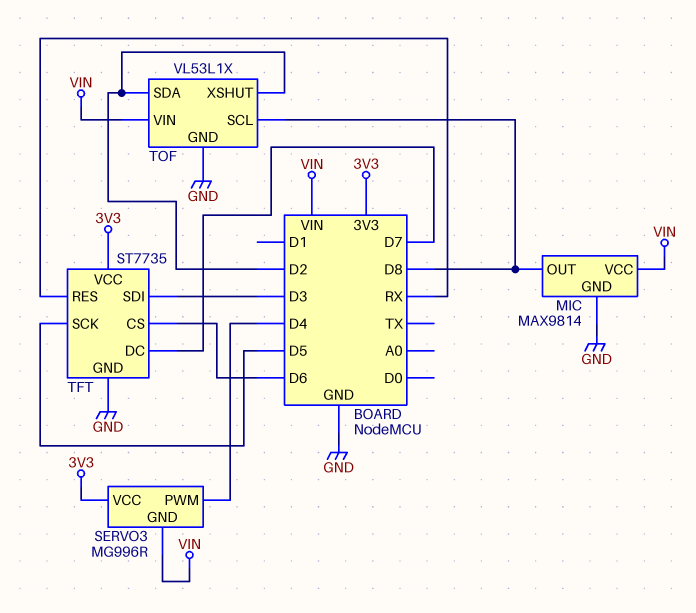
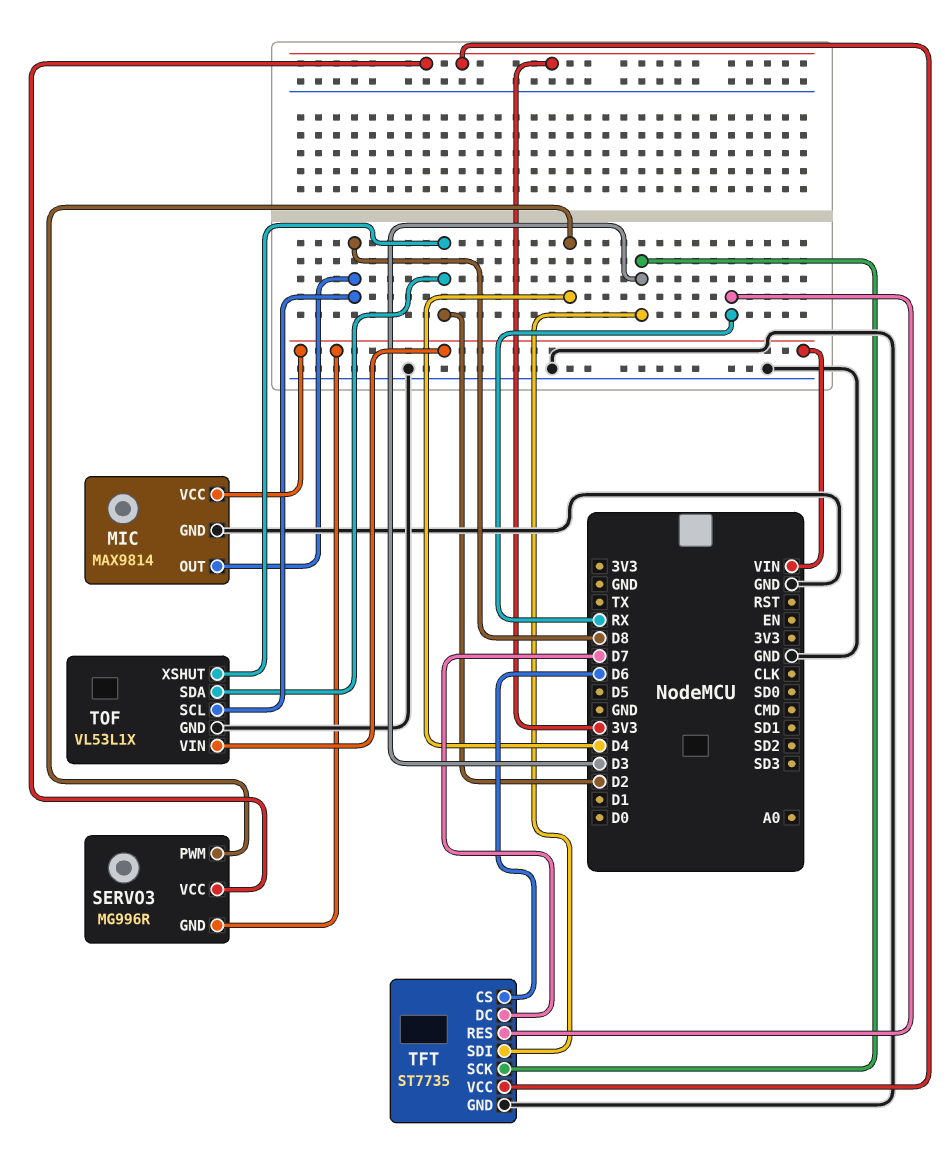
TFT pin SCK: D5 -> D3

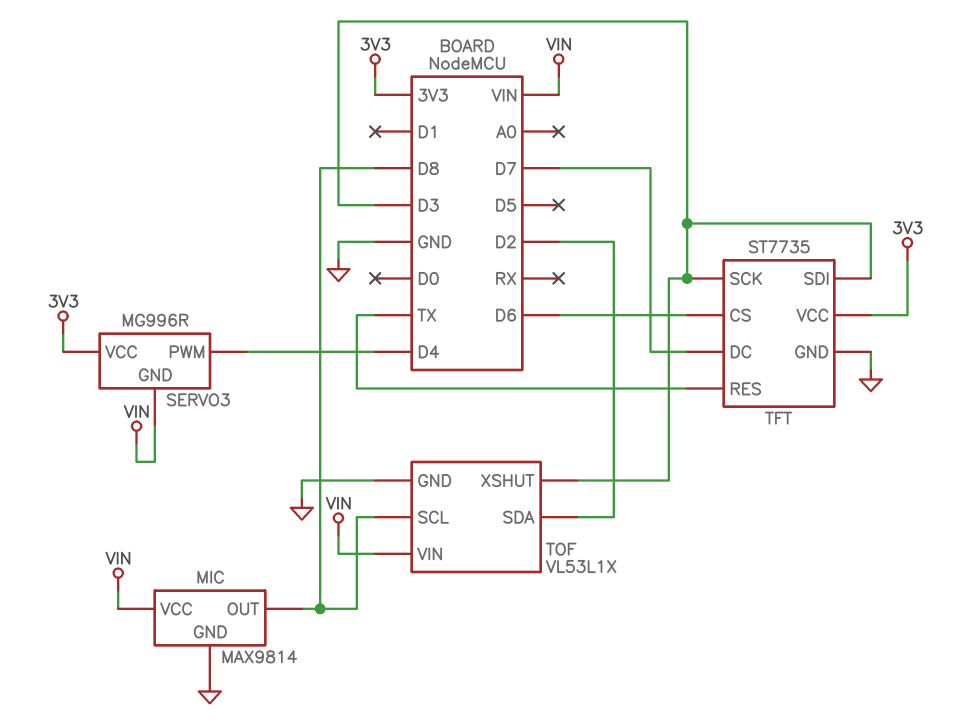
TFT pin RES: RX -> TX
TOF pin XSHUT: D2 -> D3

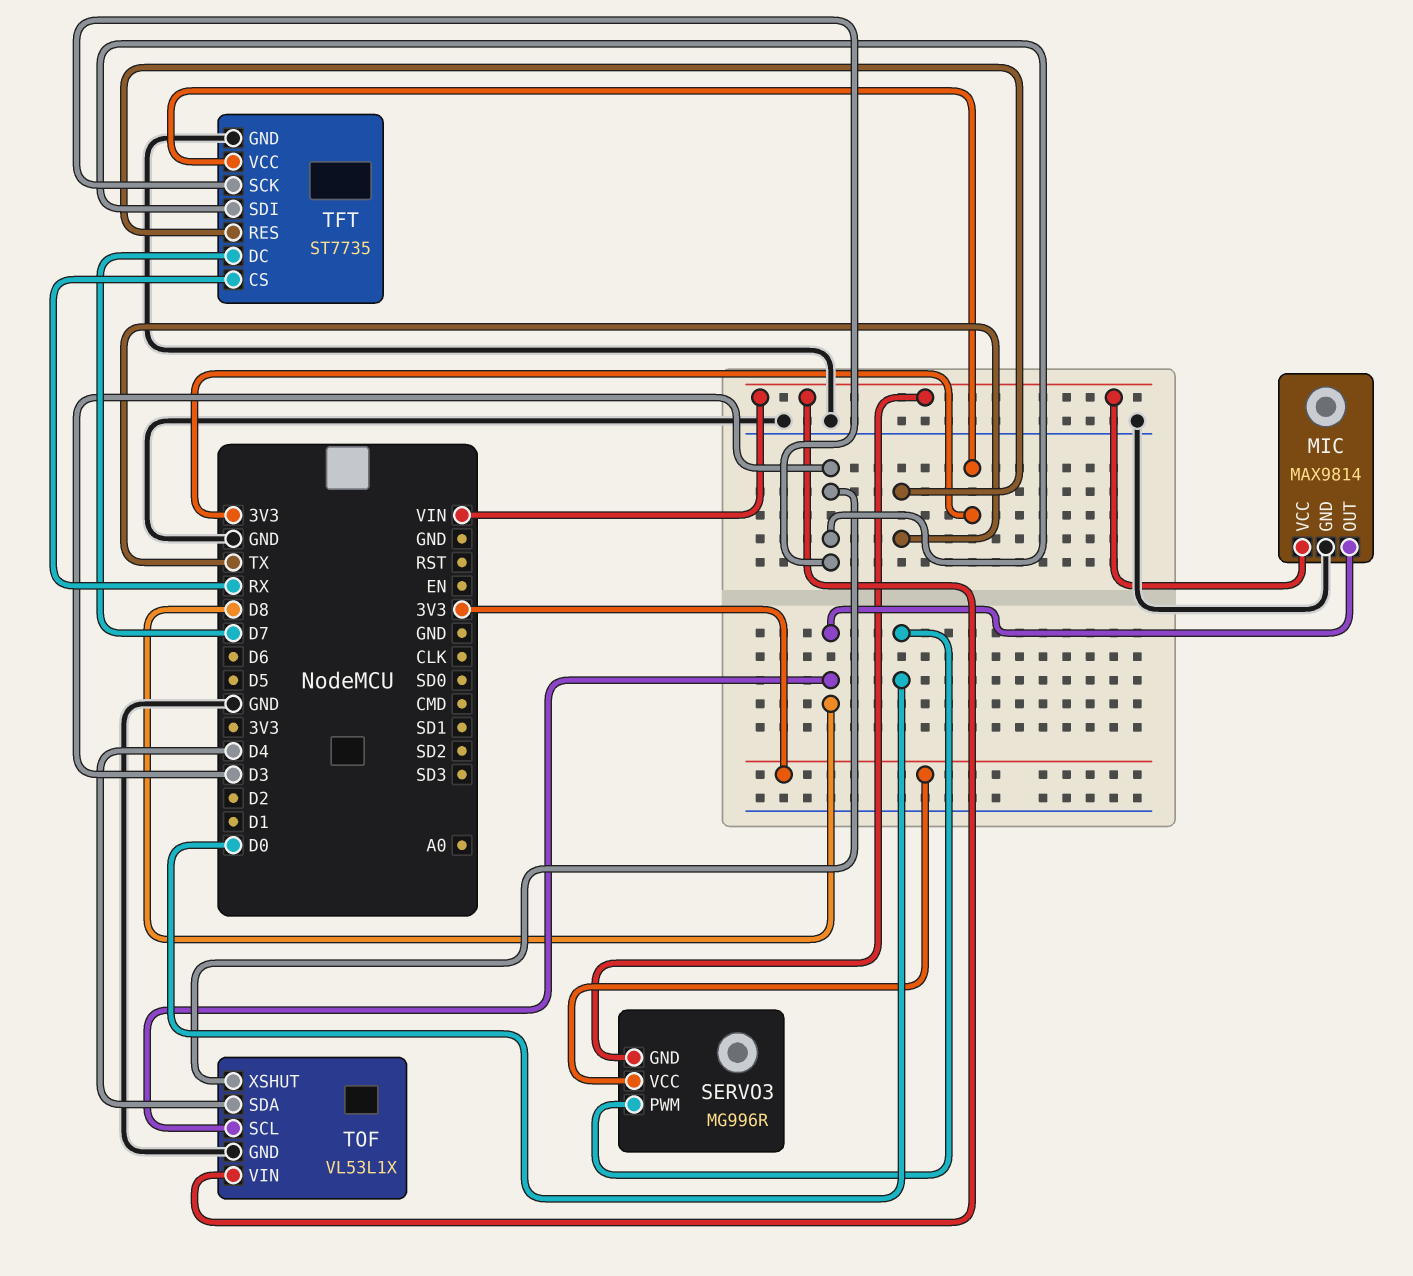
SERVO3 pin PWM: D4 -> D0
TFT pin CS: D6 -> RX
TOF pin SDA: D2 -> D4

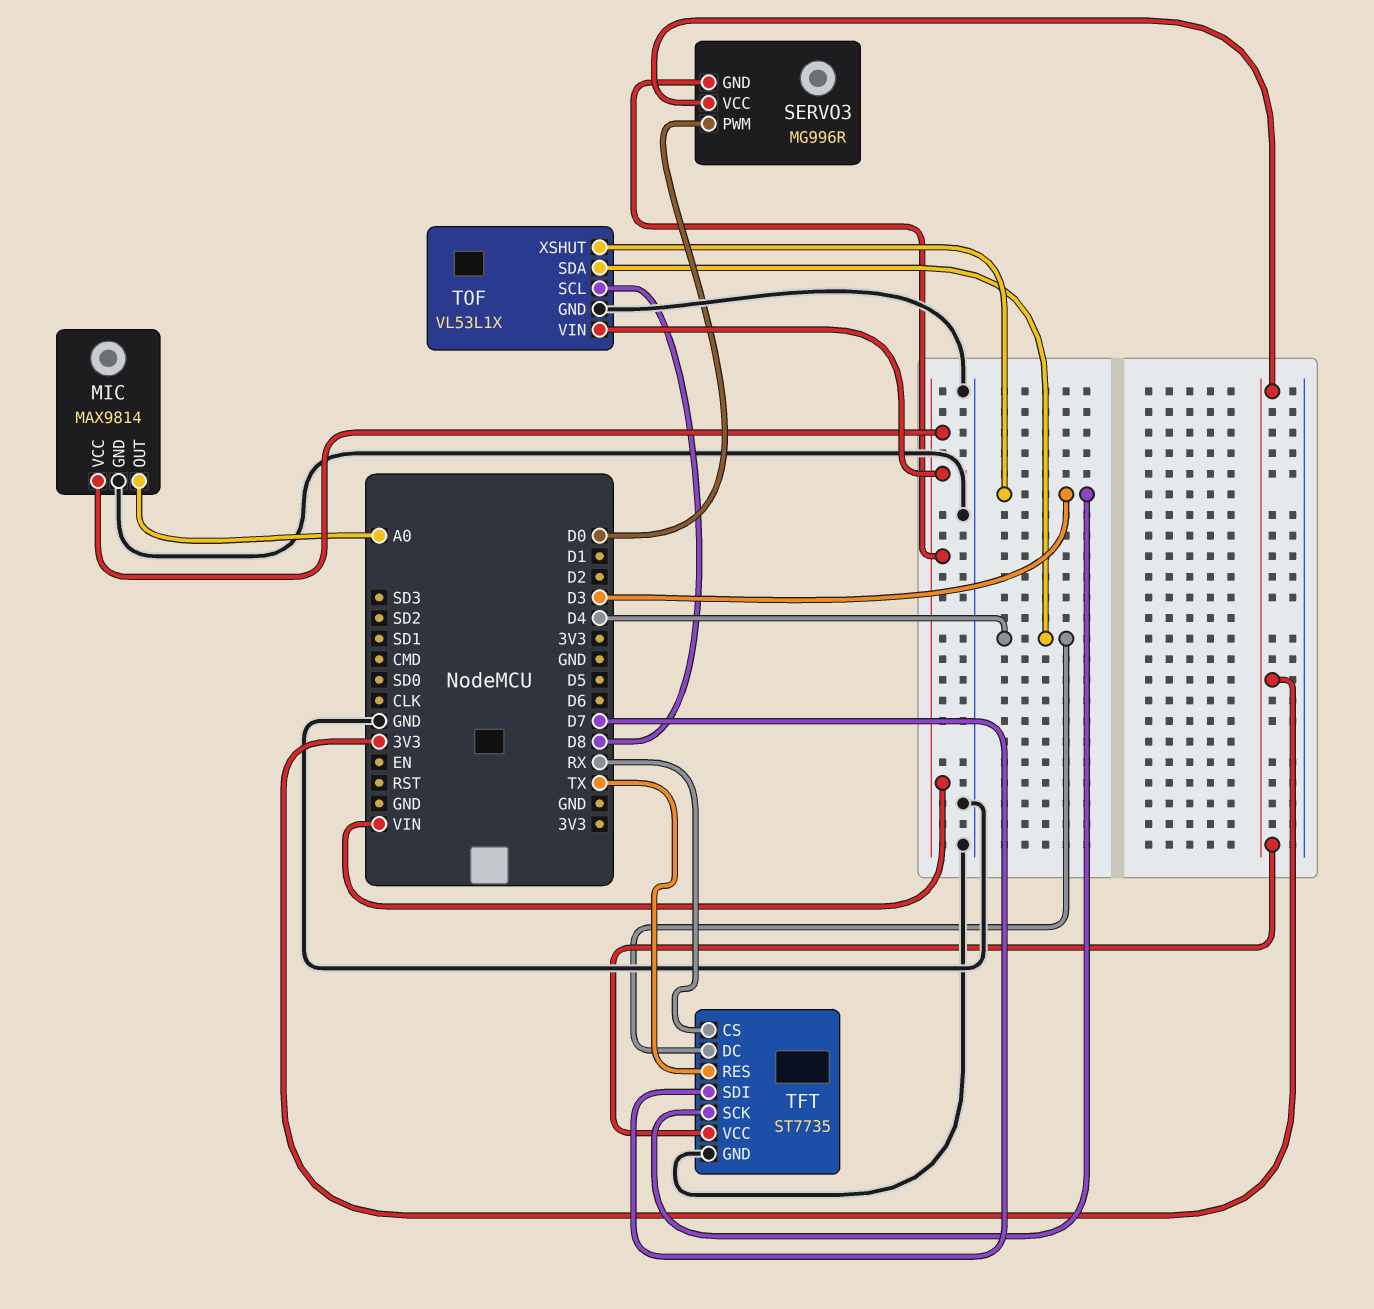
MIC pin OUT: D8 -> A0
TFT pin DC: D7 -> D4
TFT pin SDI: D3 -> D7

